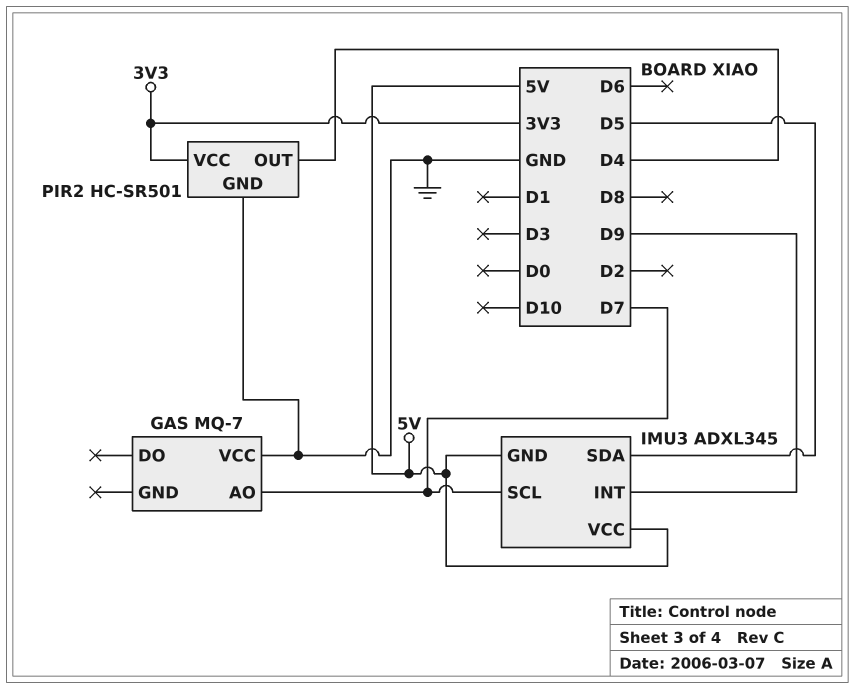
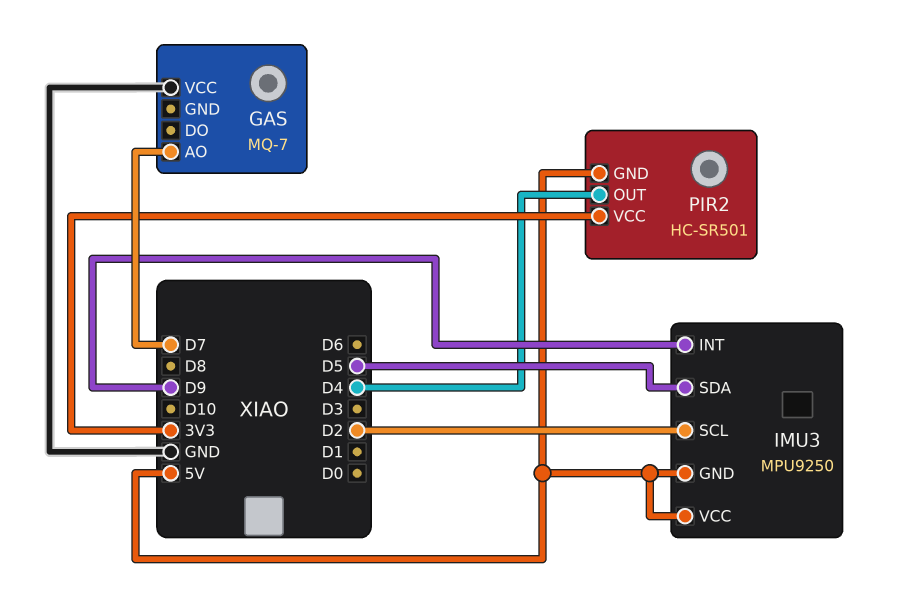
IMU3: ADXL345 -> MPU9250
IMU3 pin SCL: D7 -> D2
PIR2 pin GND: GND -> 5V

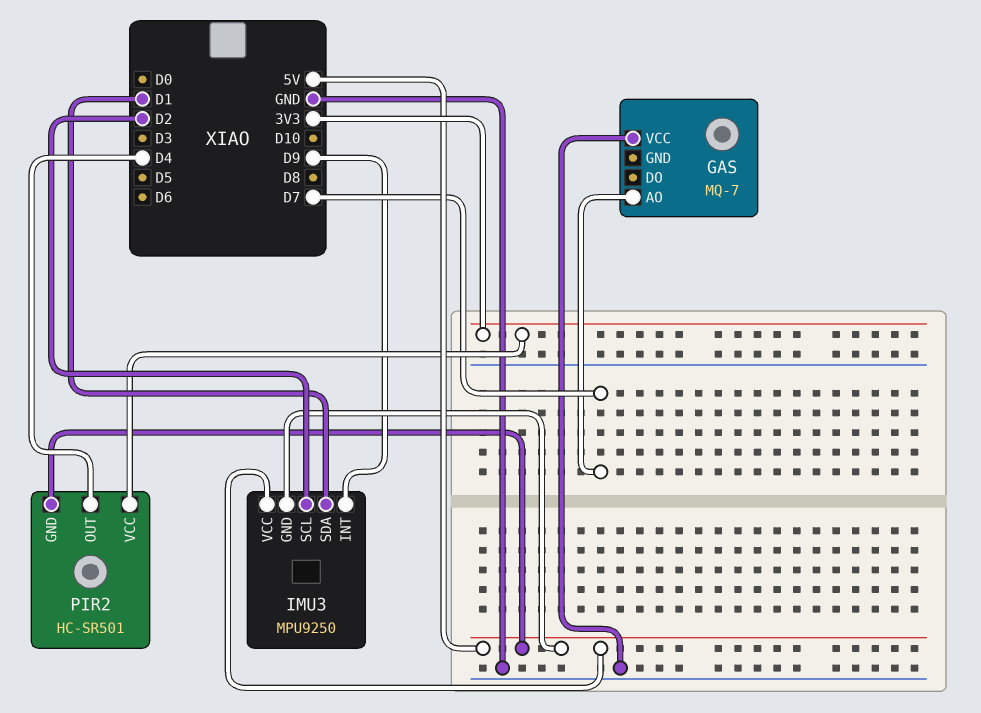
IMU3 pin SDA: D5 -> D1

